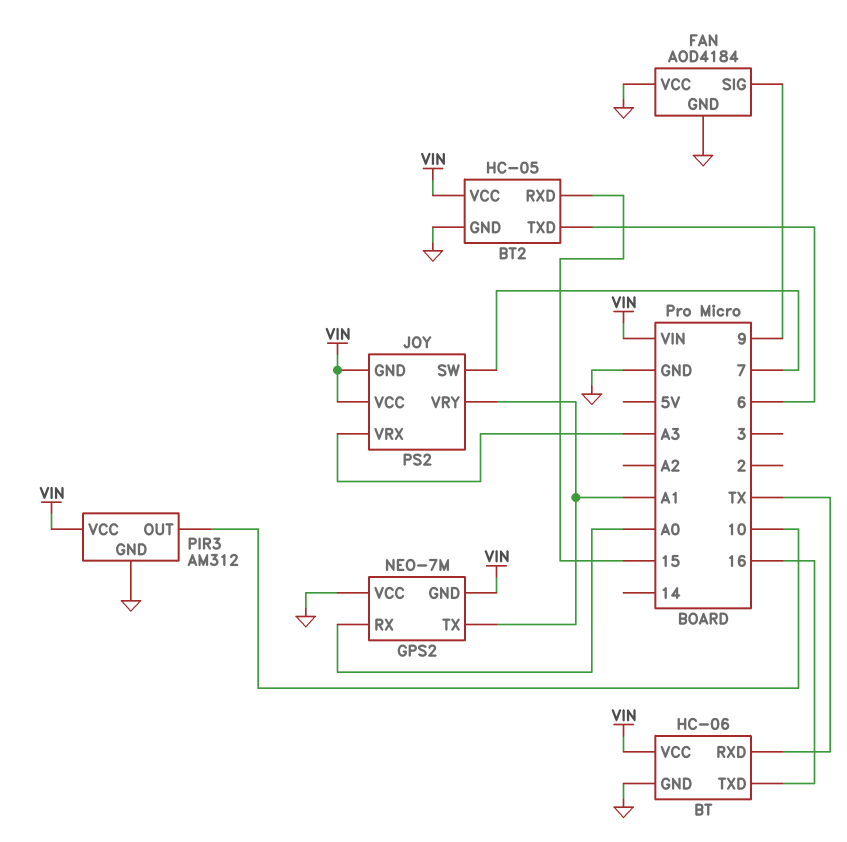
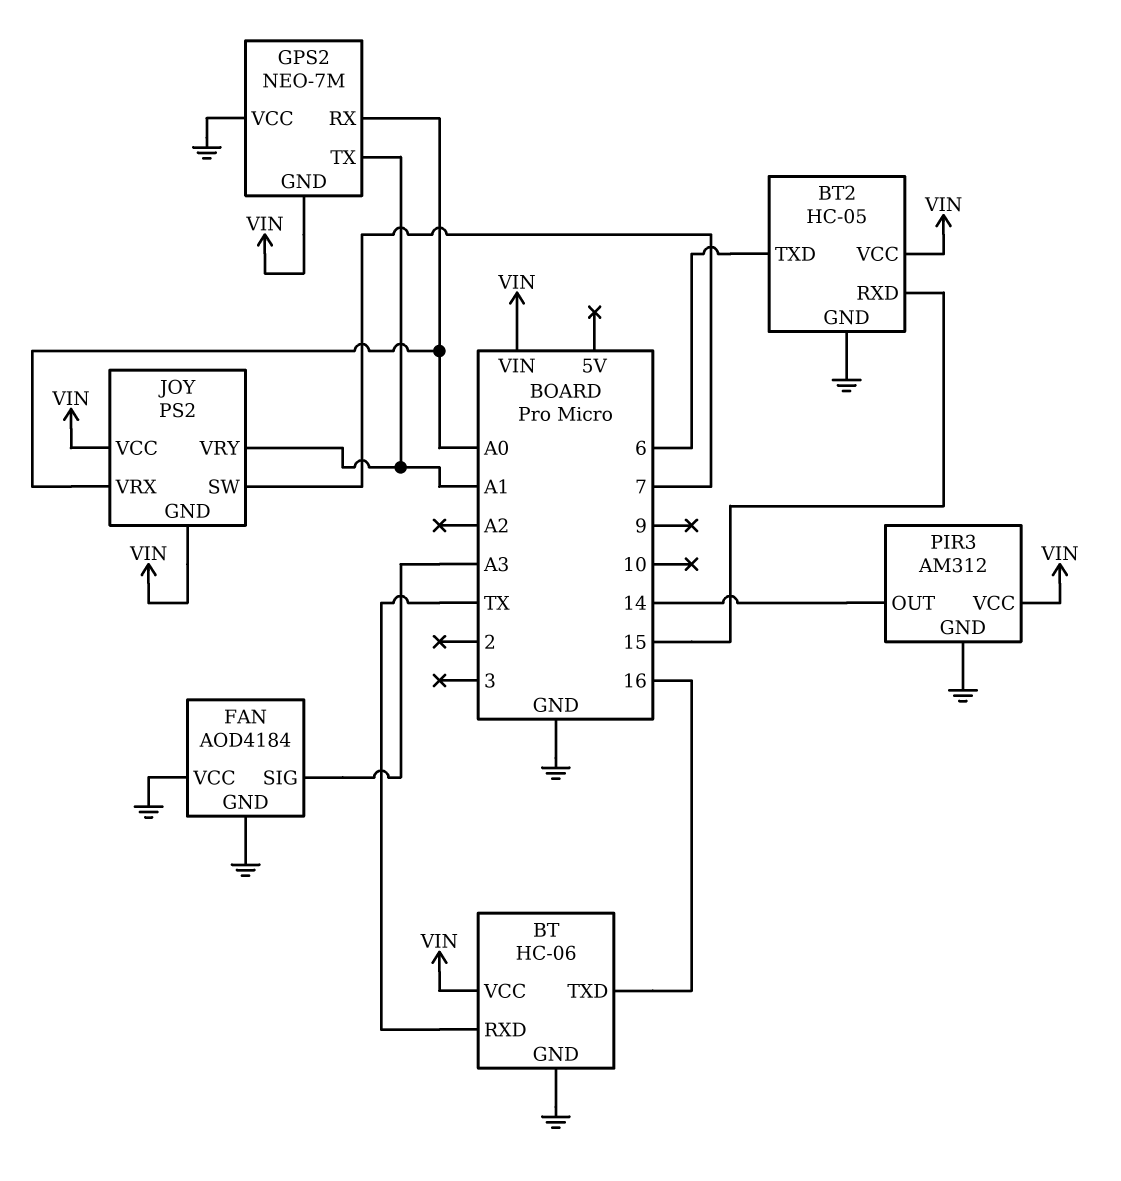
FAN pin SIG: 9 -> A3
JOY pin VRX: A3 -> A0
PIR3 pin OUT: 10 -> 14

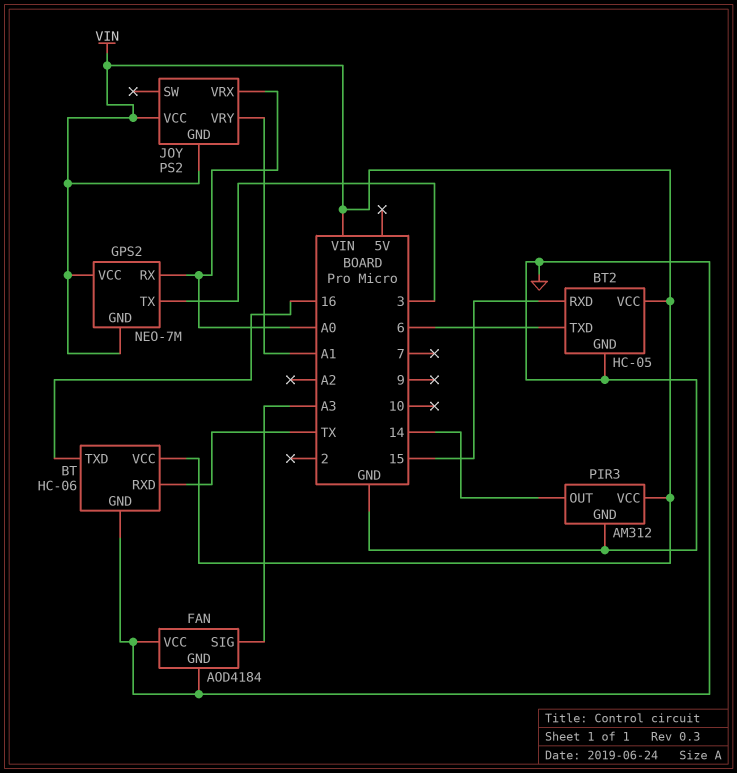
GPS2 pin TX: A1 -> 3
GPS2 pin VCC: GND -> VIN
JOY pin SW: 7 -> none

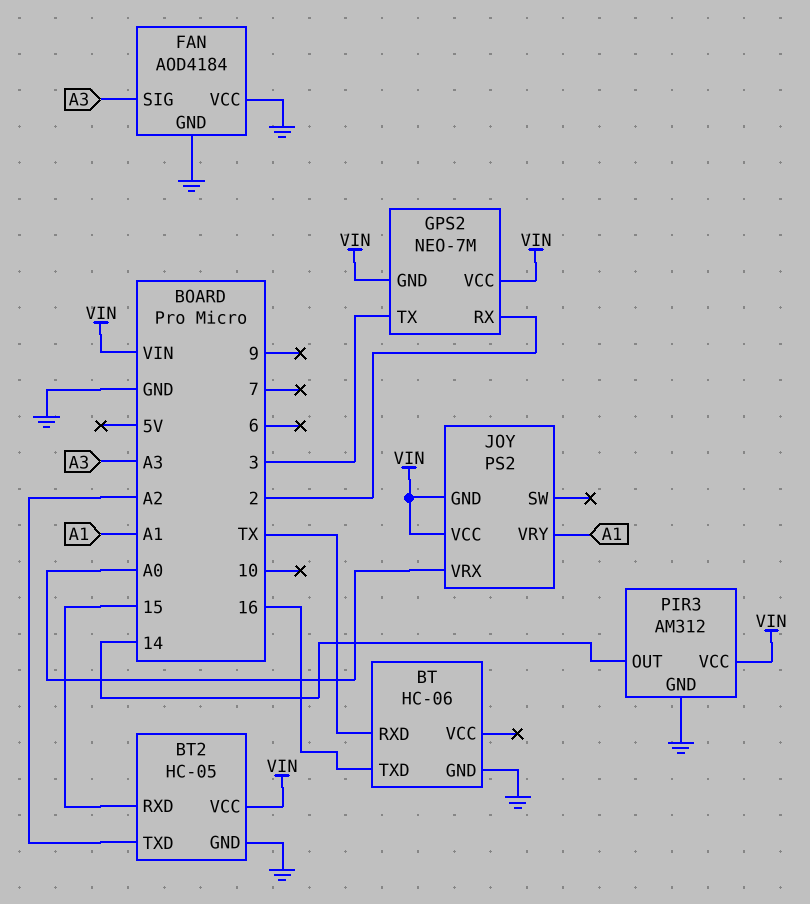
BT pin VCC: VIN -> none
BT2 pin TXD: 6 -> A2
GPS2 pin RX: A0 -> 2

